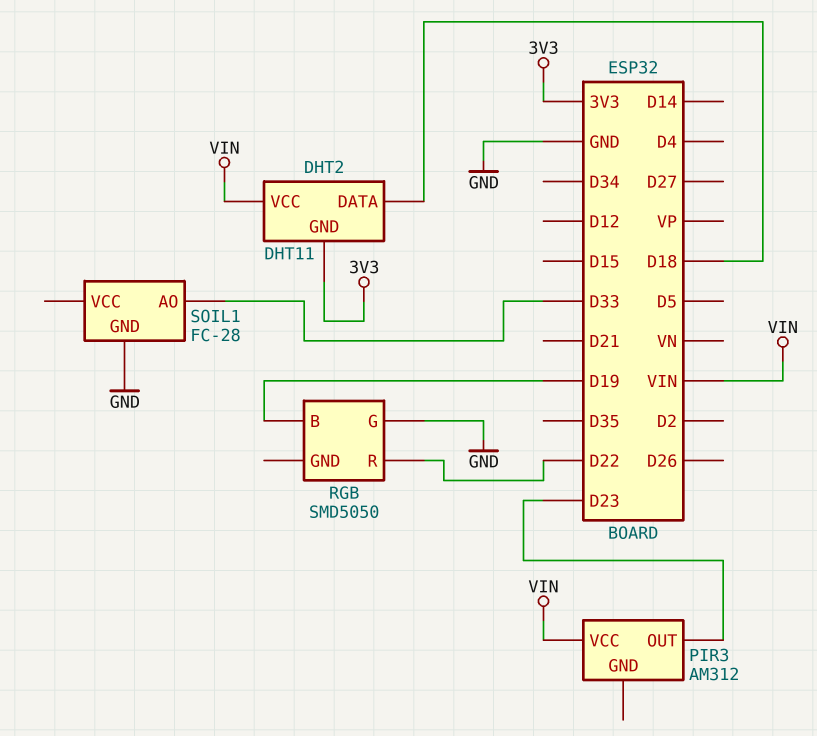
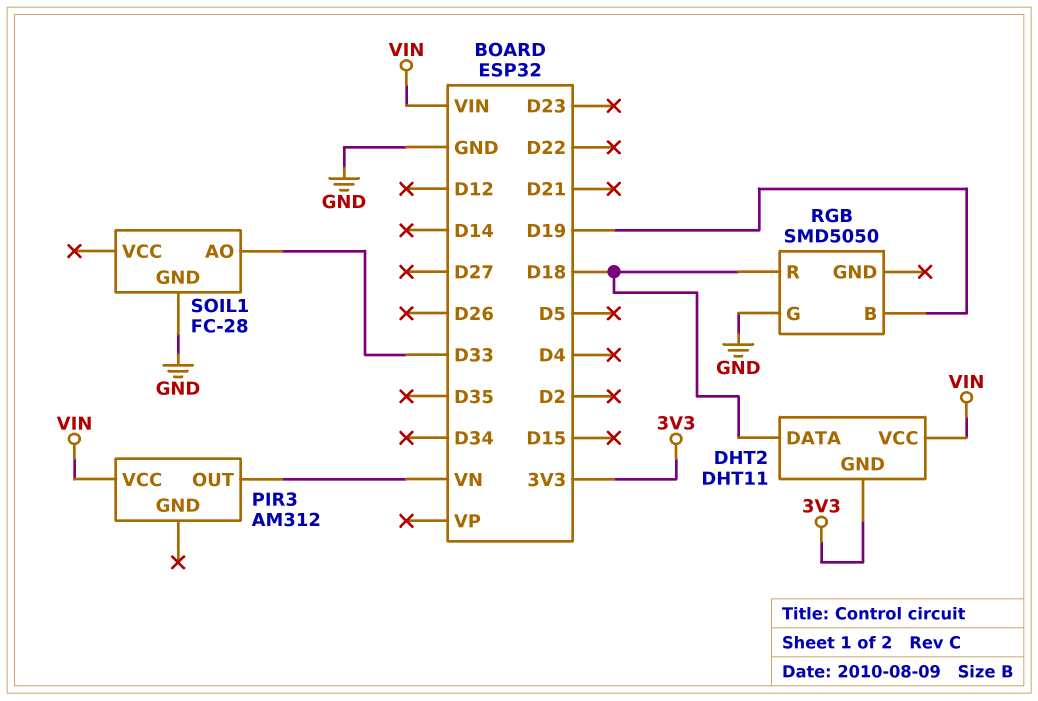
PIR3 pin OUT: D23 -> VN
RGB pin R: D22 -> D18

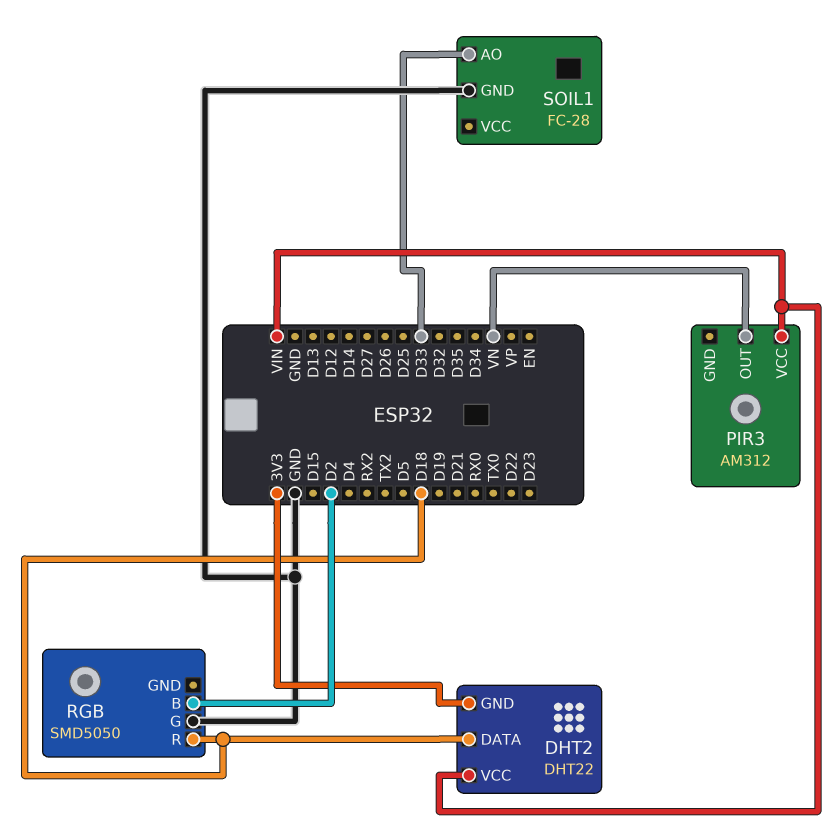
DHT2: DHT11 -> DHT22
RGB pin B: D19 -> D2

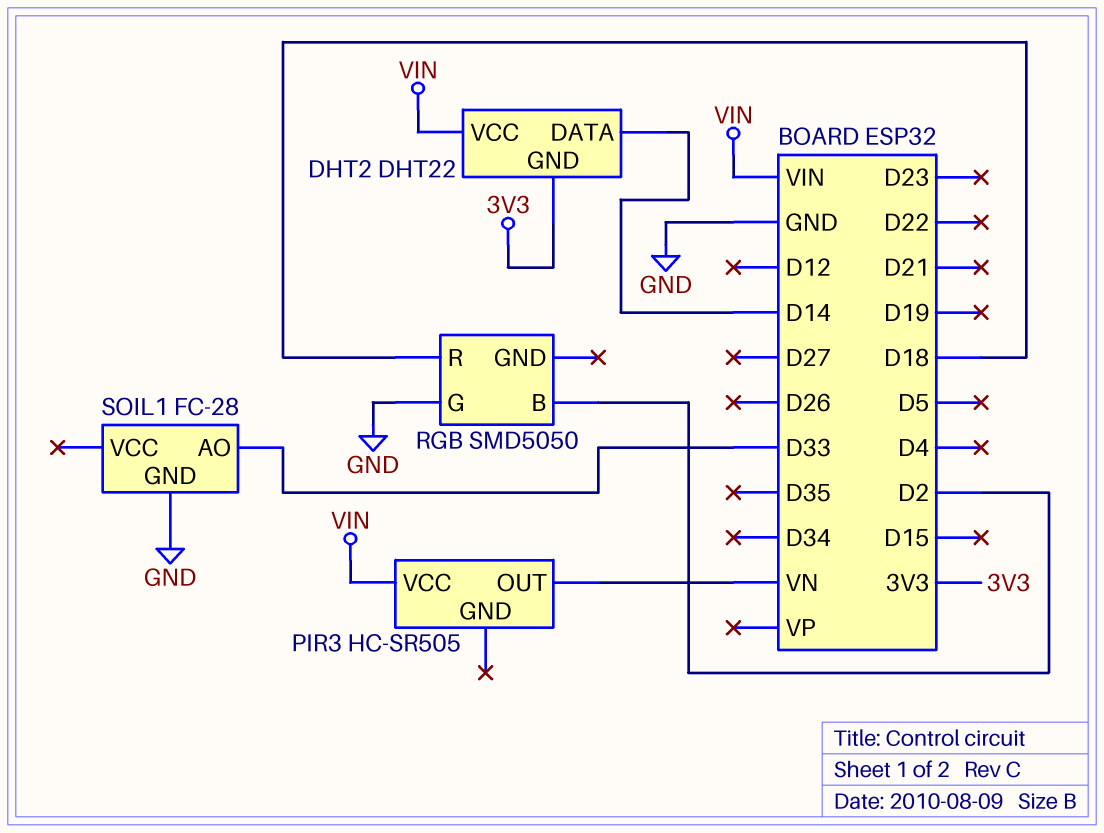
DHT2 pin DATA: D18 -> D14
PIR3: AM312 -> HC-SR505

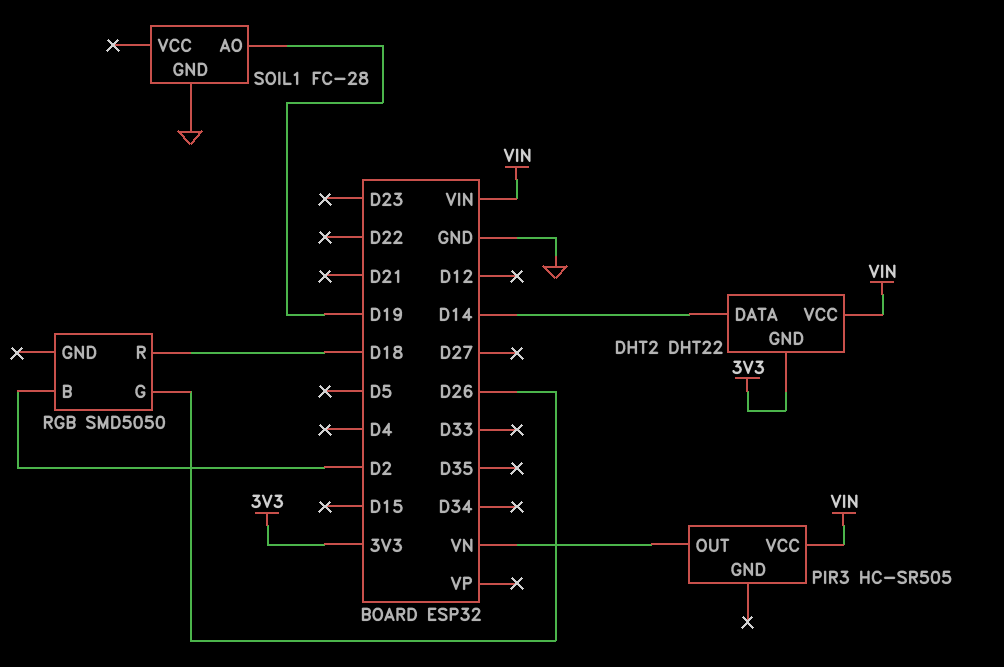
RGB pin G: GND -> D26
SOIL1 pin AO: D33 -> D19

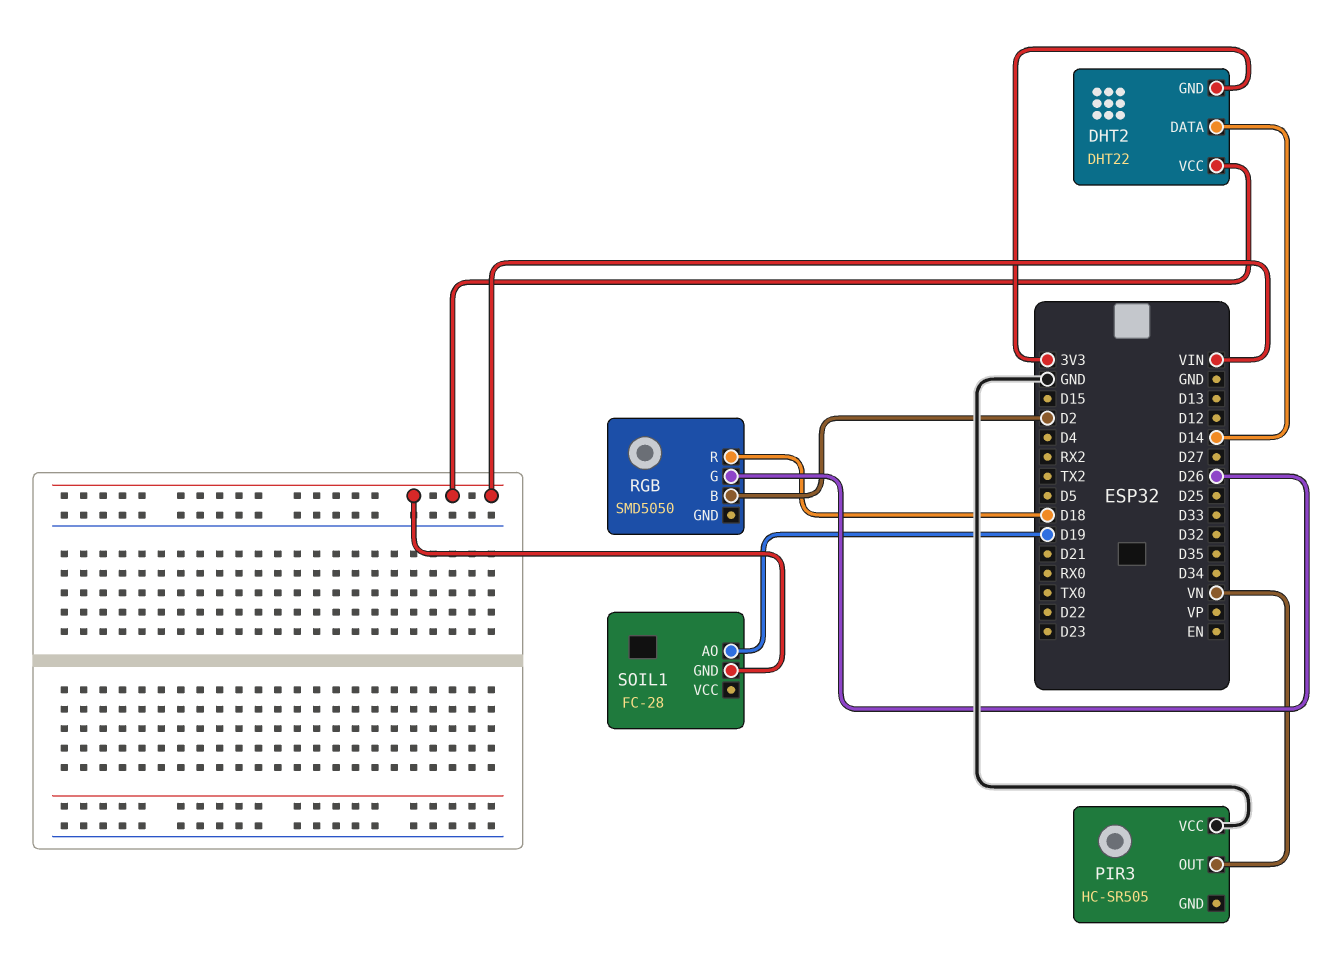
PIR3 pin VCC: VIN -> GND
SOIL1 pin GND: GND -> VIN

